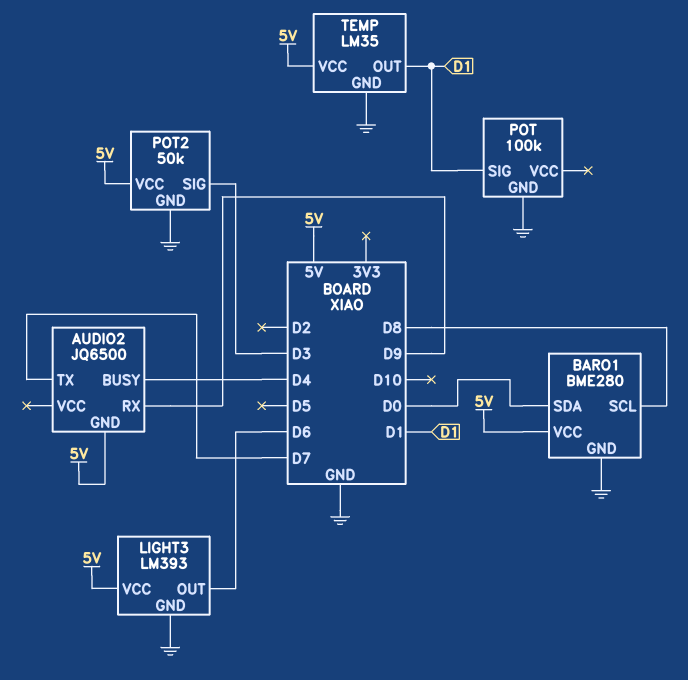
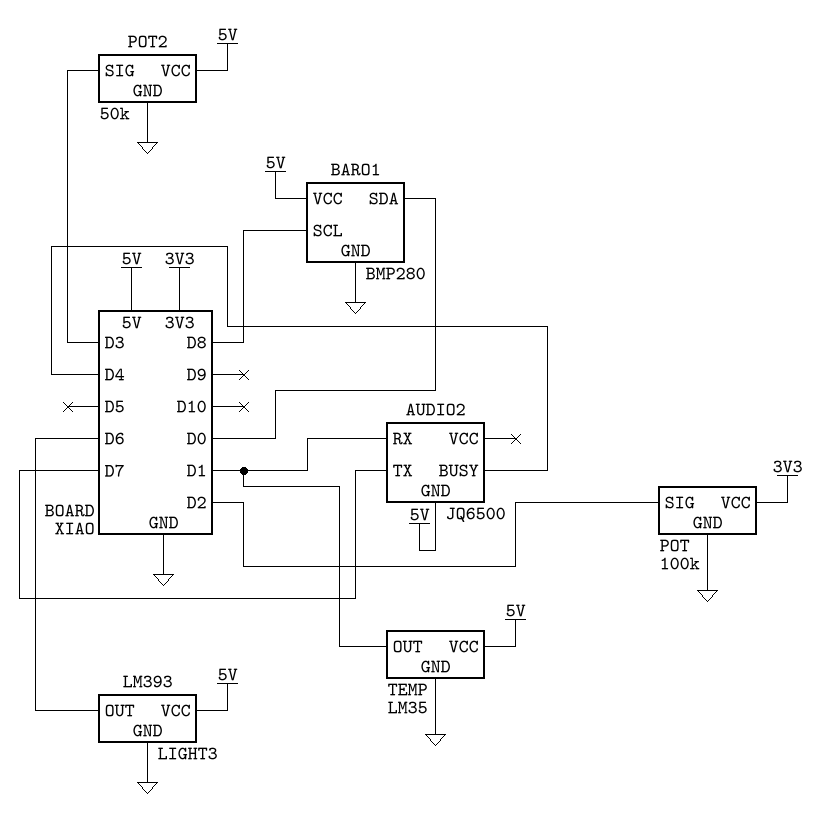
AUDIO2 pin RX: D9 -> D1
BARO1: BME280 -> BMP280
POT pin SIG: D1 -> D2
POT pin VCC: none -> 3V3

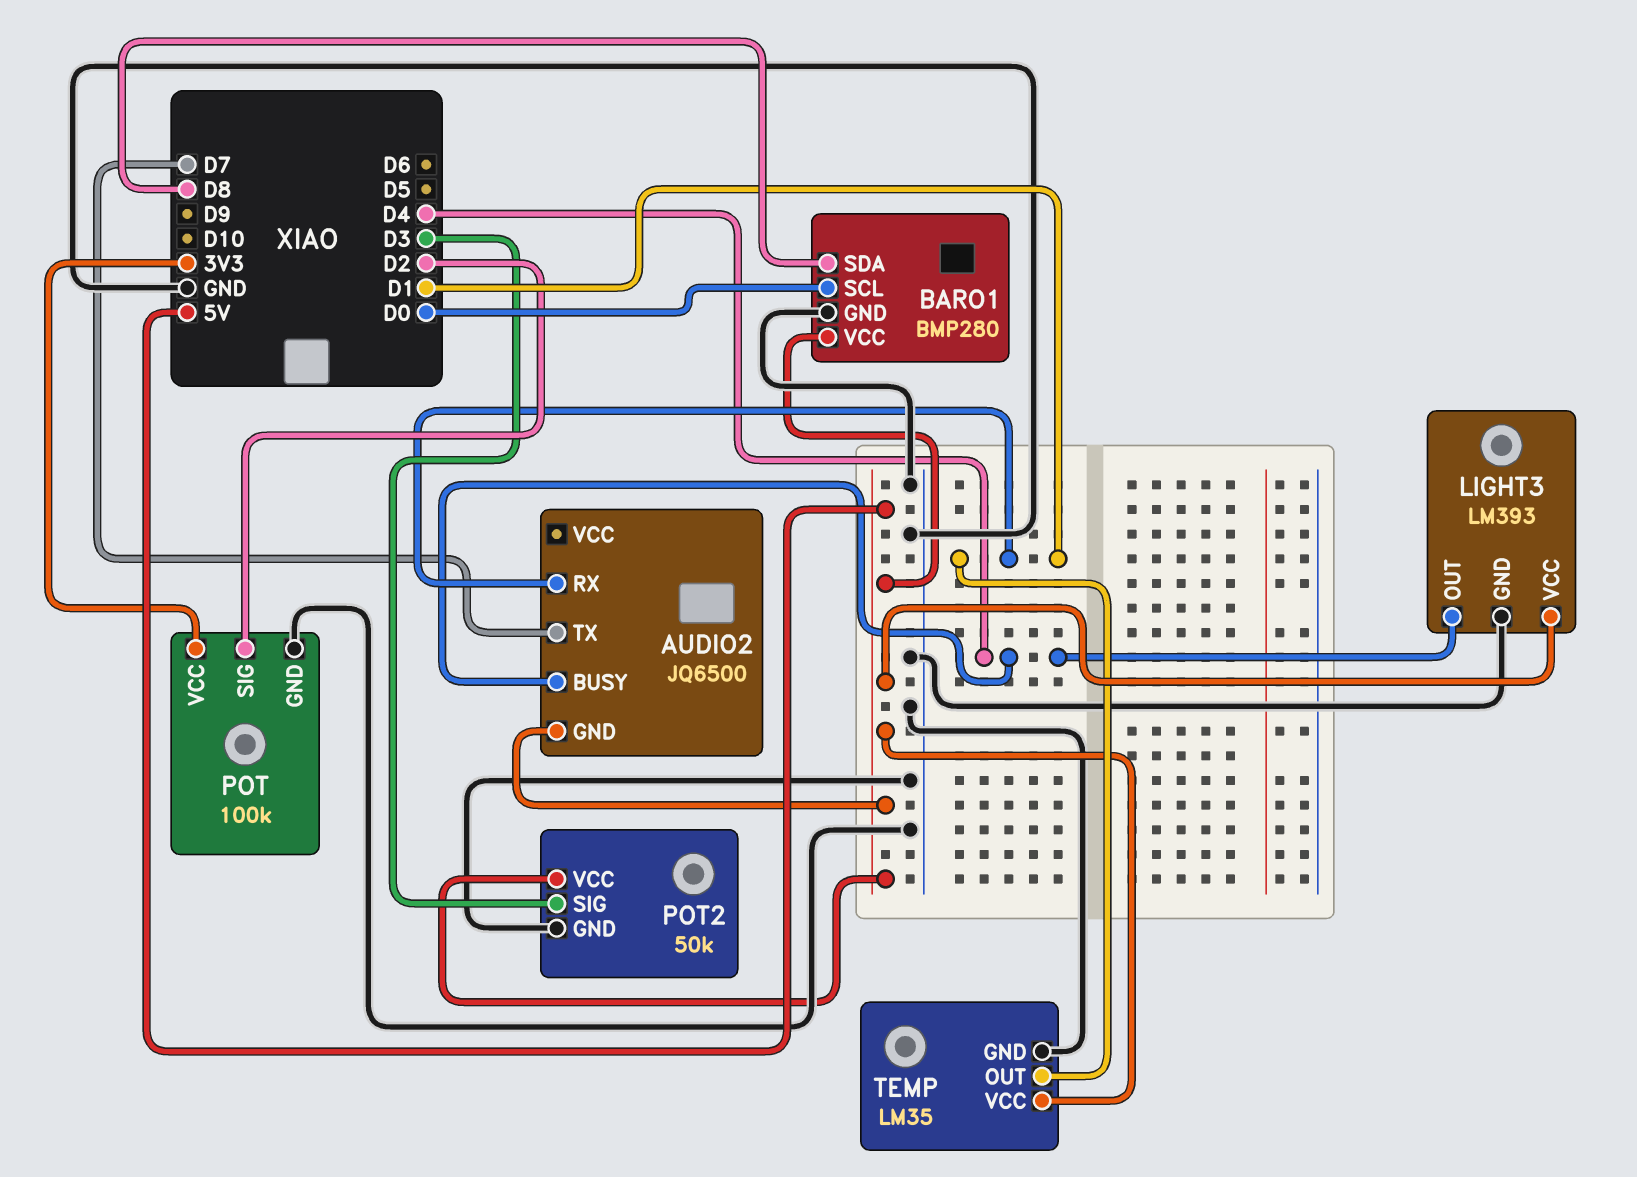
BARO1 pin SCL: D8 -> D0
BARO1 pin SDA: D0 -> D8
LIGHT3 pin OUT: D6 -> D4

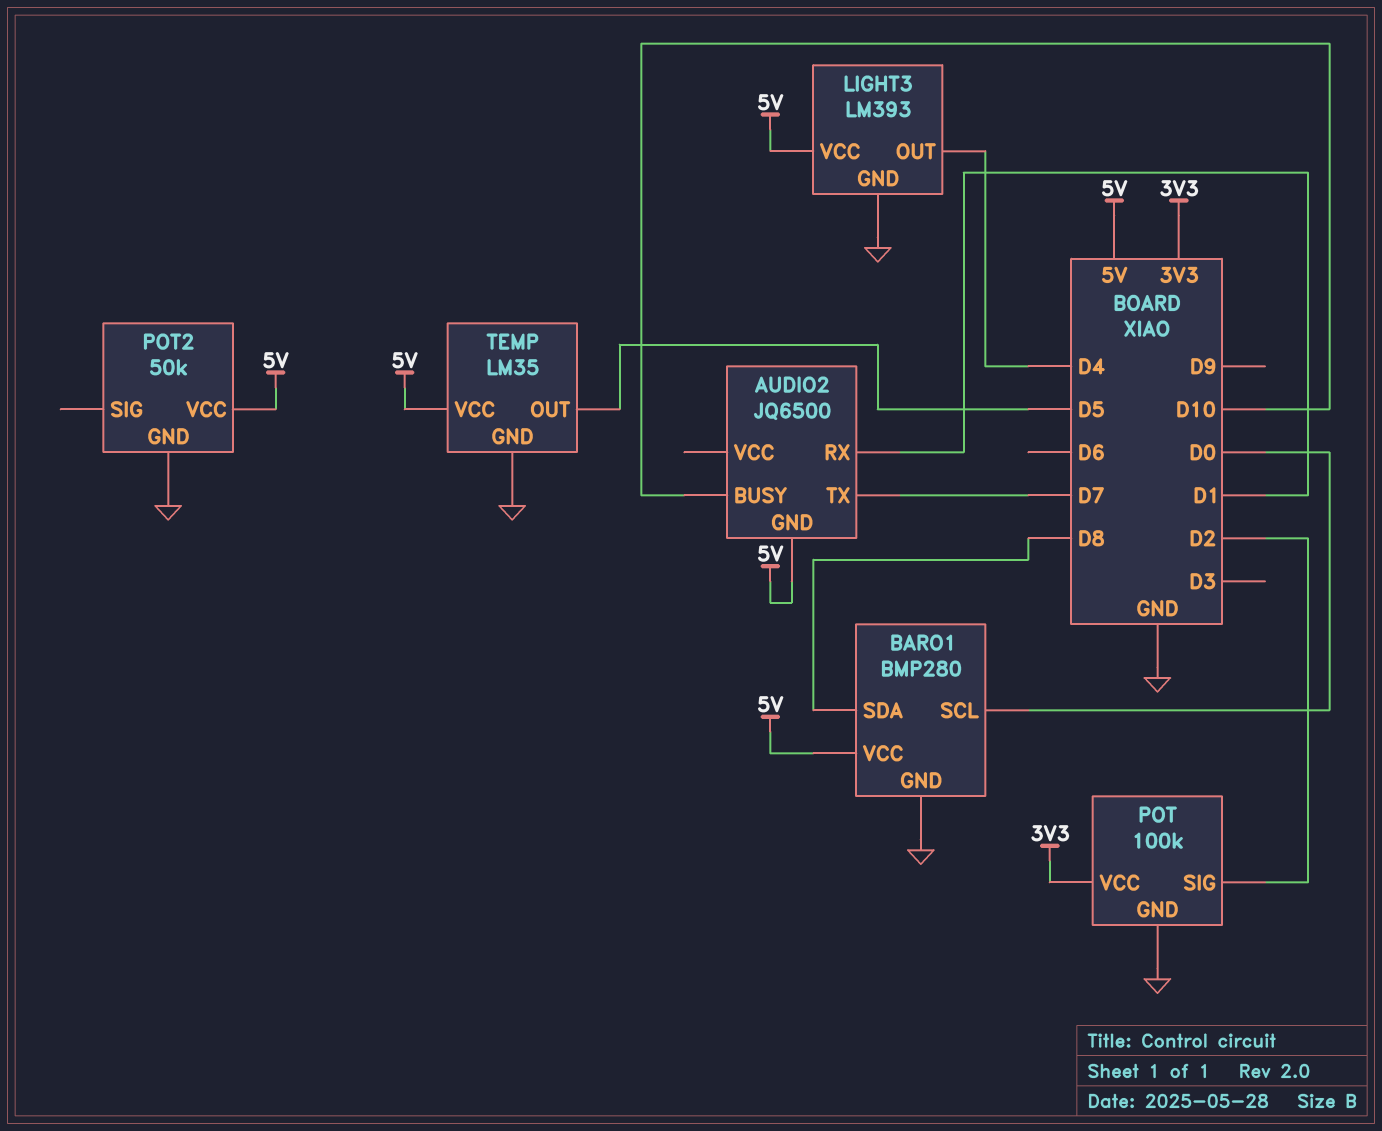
AUDIO2 pin BUSY: D4 -> D10
POT2 pin SIG: D3 -> none
TEMP pin OUT: D1 -> D5

